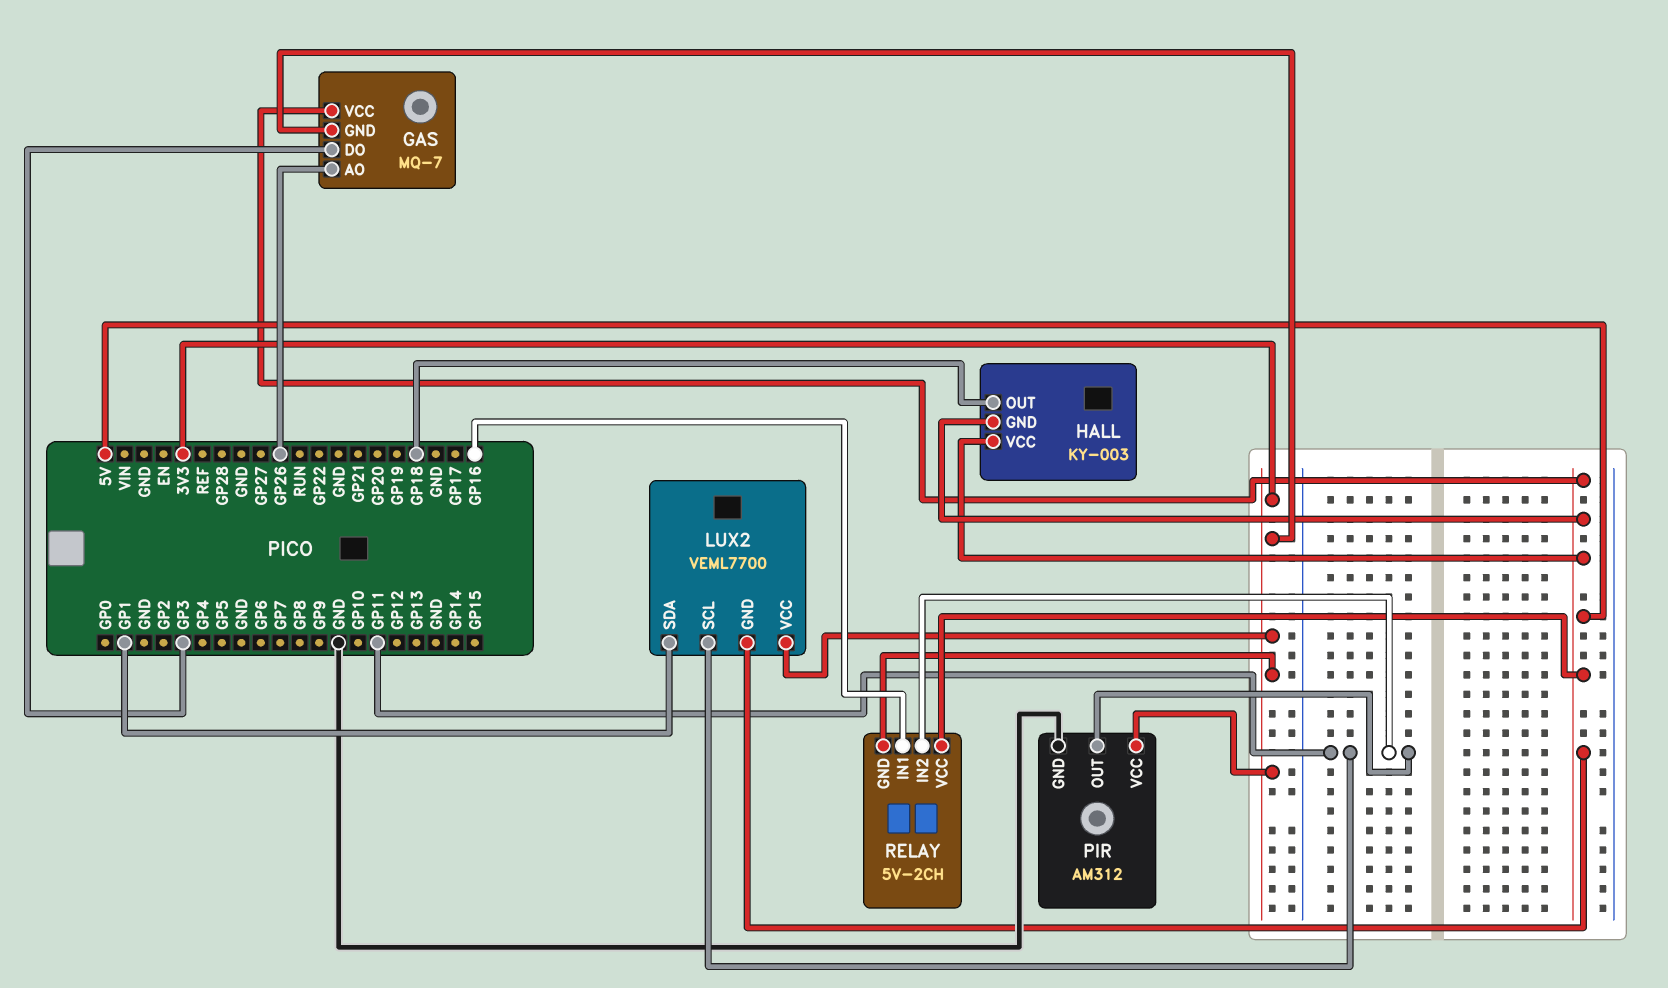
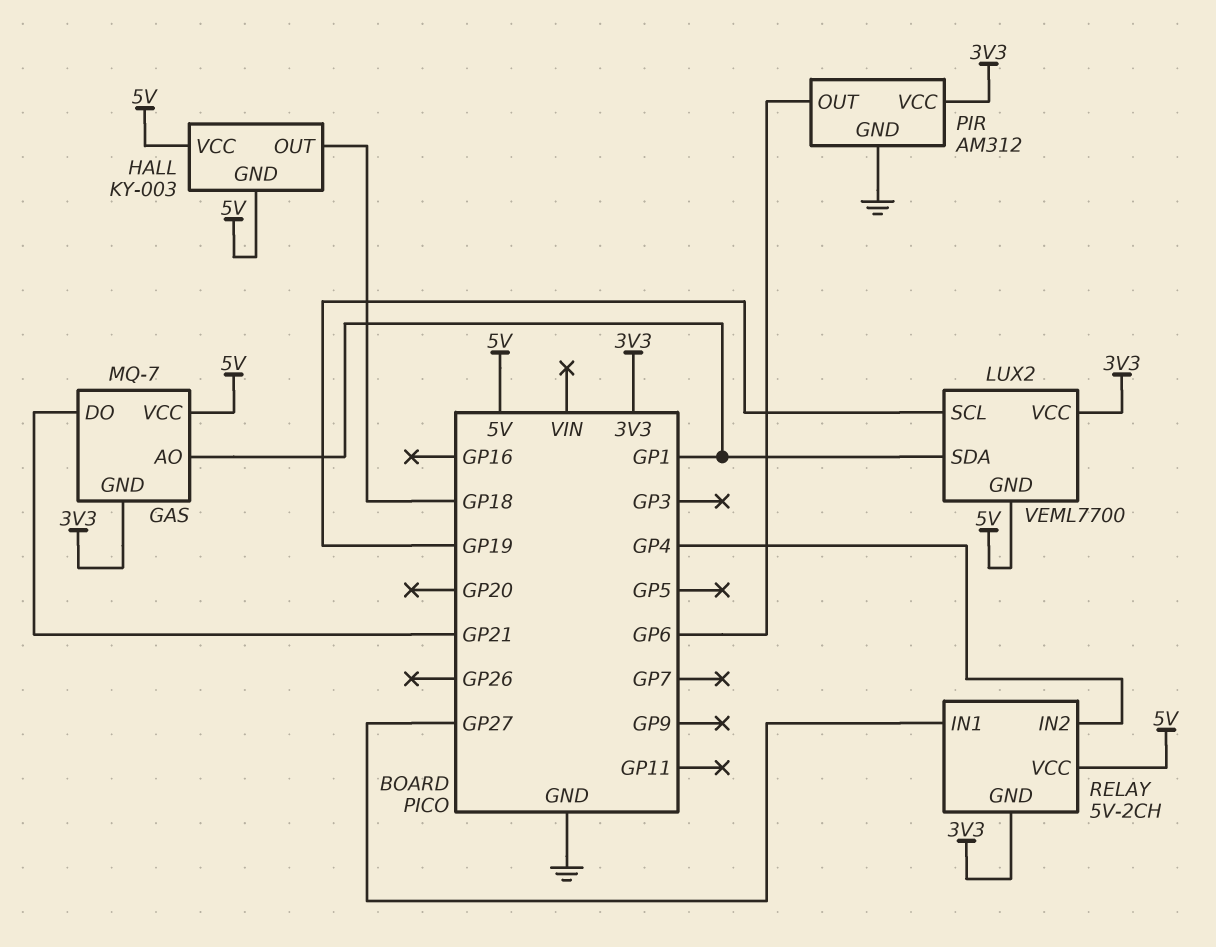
GAS pin AO: GP26 -> GP1
GAS pin DO: GP3 -> GP21
LUX2 pin SCL: GP11 -> GP19
PIR pin OUT: GP11 -> GP6
RELAY pin IN1: GP16 -> GP27
RELAY pin IN2: GP11 -> GP4

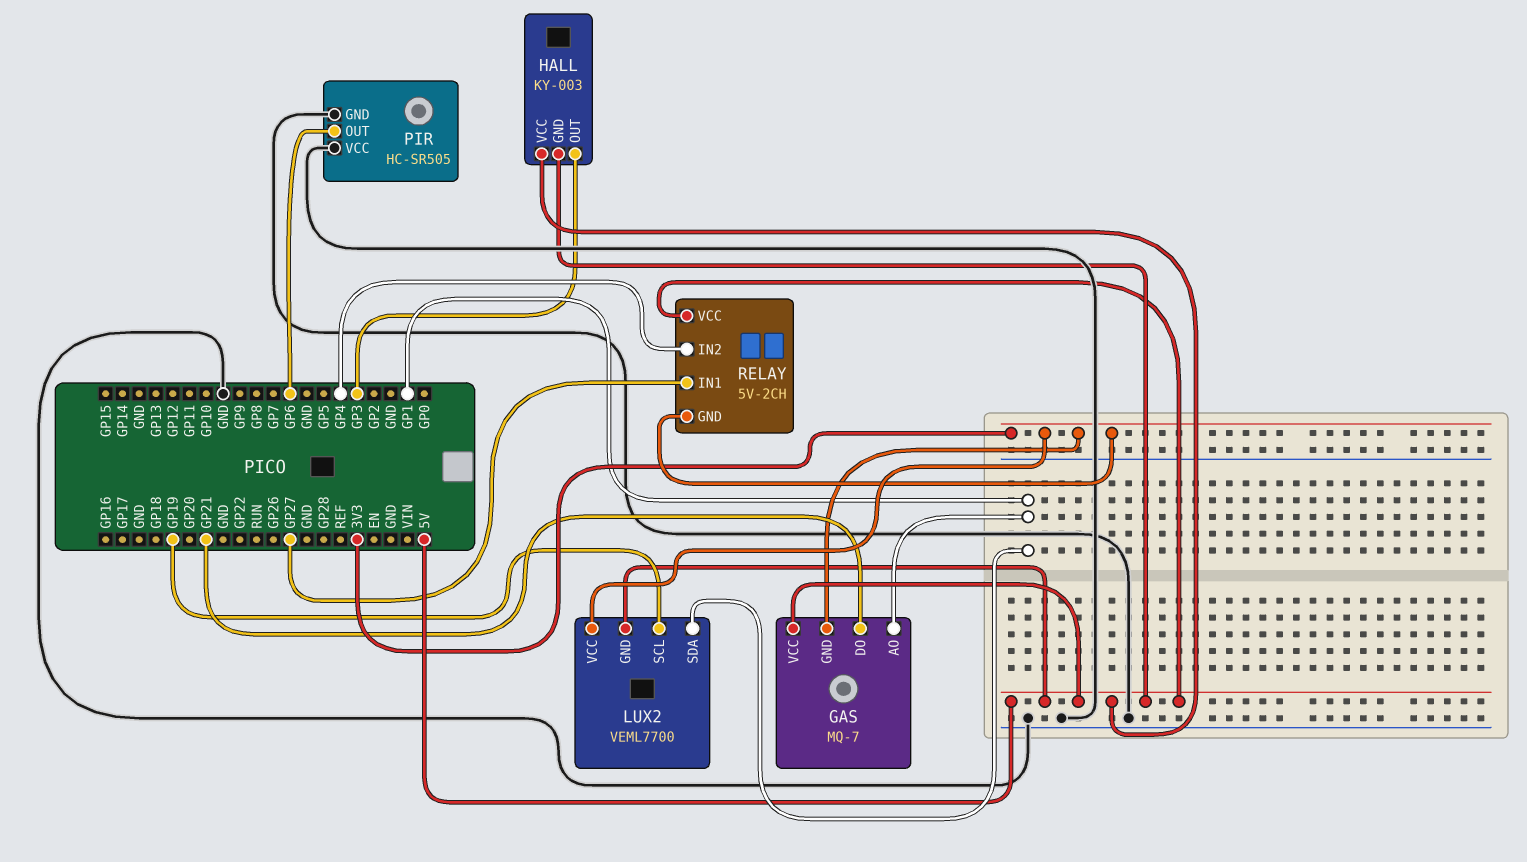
HALL pin OUT: GP18 -> GP3
PIR: AM312 -> HC-SR505
PIR pin VCC: 3V3 -> GND

